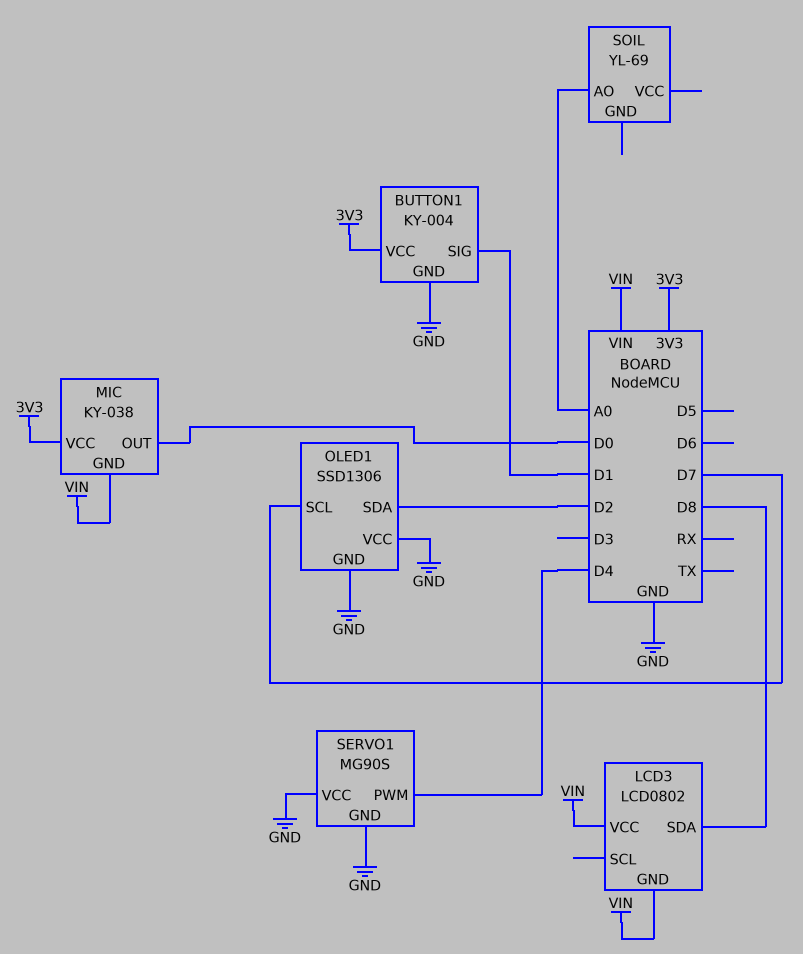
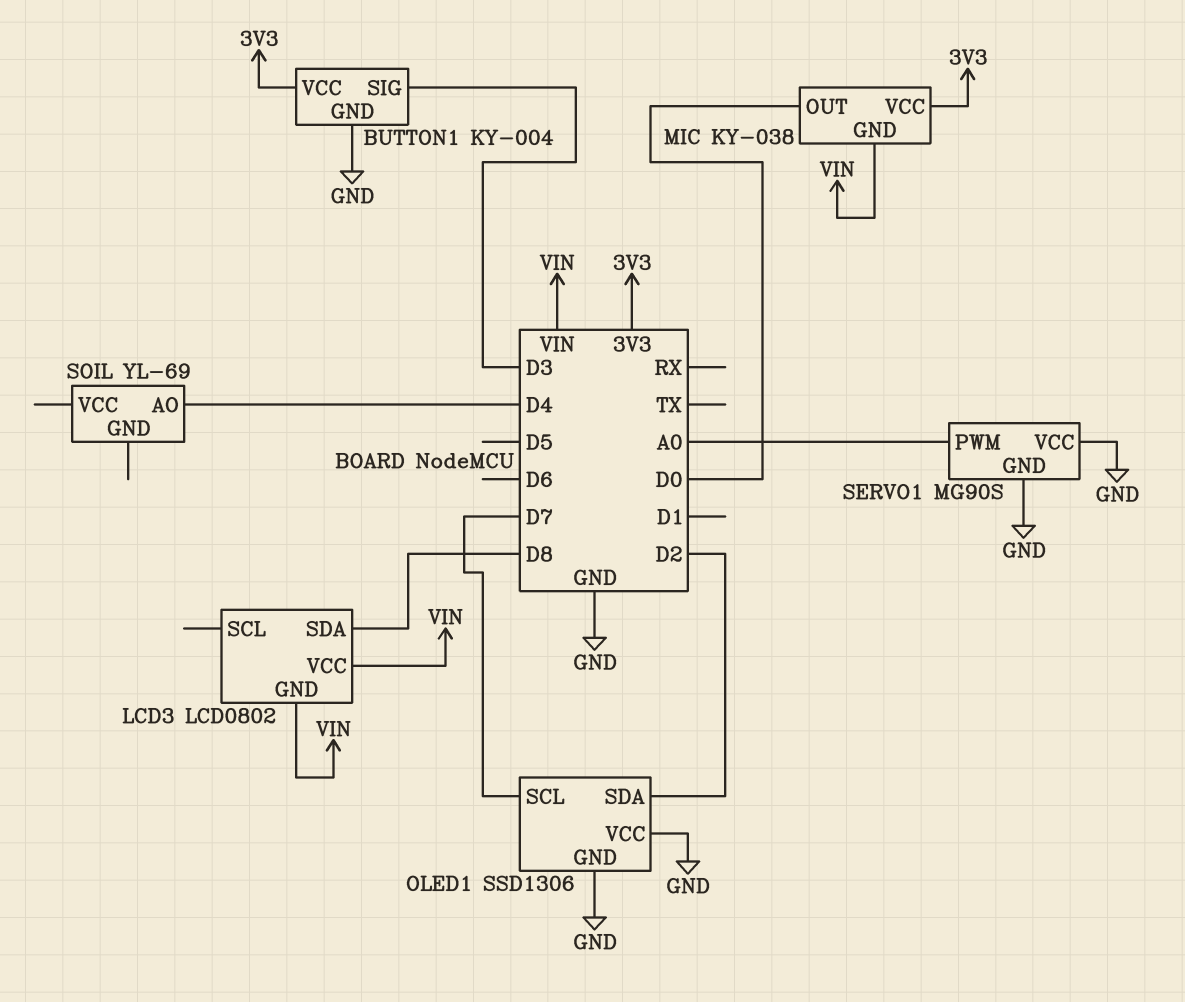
BUTTON1 pin SIG: D1 -> D3
SERVO1 pin PWM: D4 -> A0
SOIL pin AO: A0 -> D4

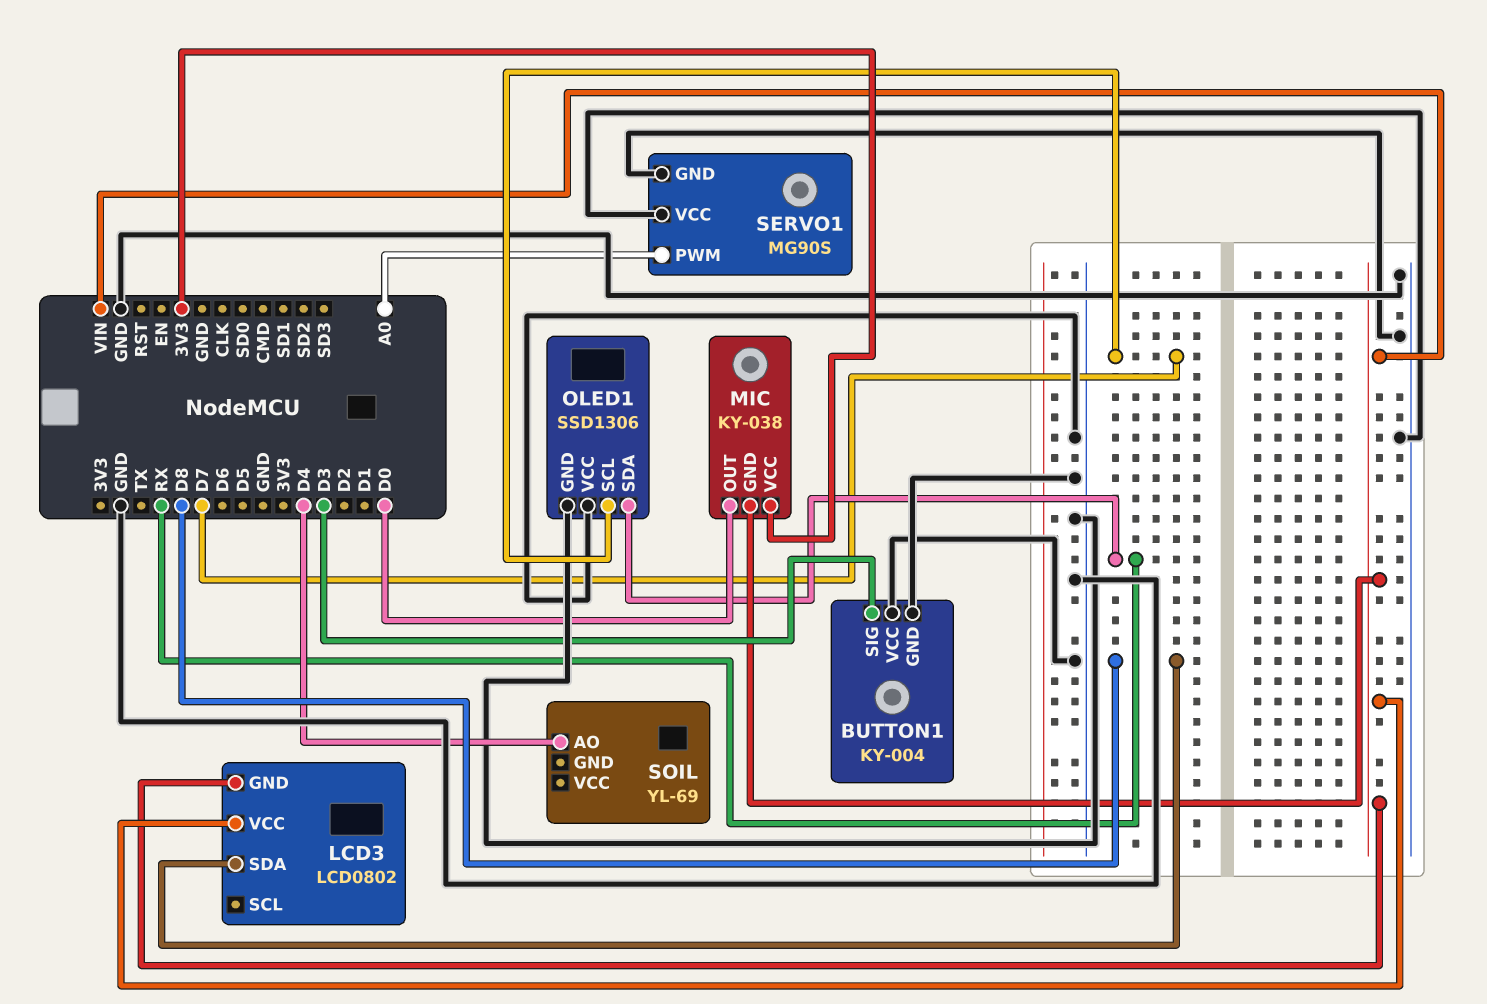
BUTTON1 pin VCC: 3V3 -> GND
OLED1 pin SDA: D2 -> RX

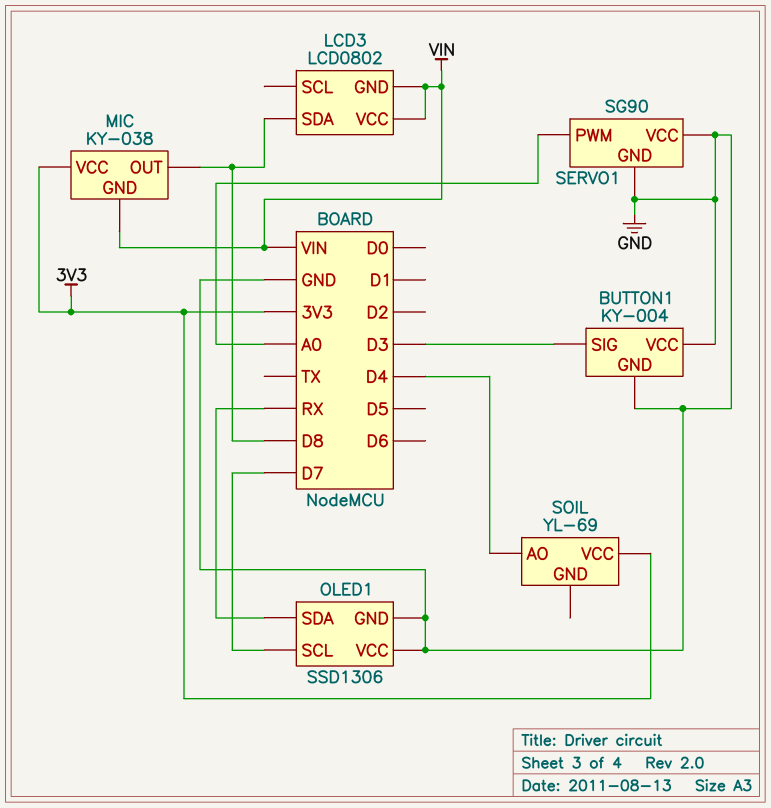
MIC pin OUT: D0 -> D8
SERVO1: MG90S -> SG90
SOIL pin VCC: none -> 3V3

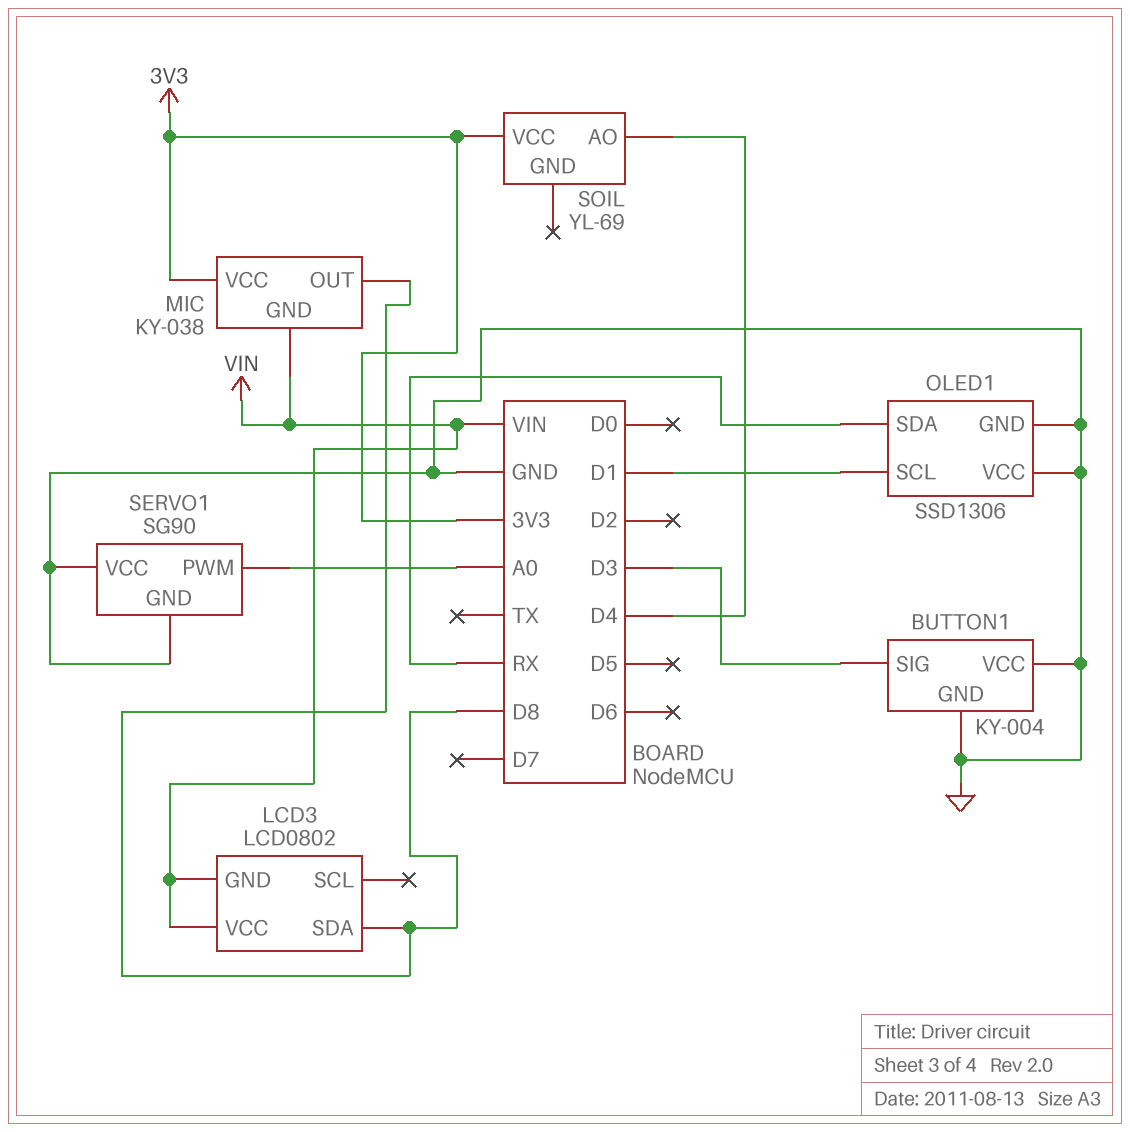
OLED1 pin SCL: D7 -> D1

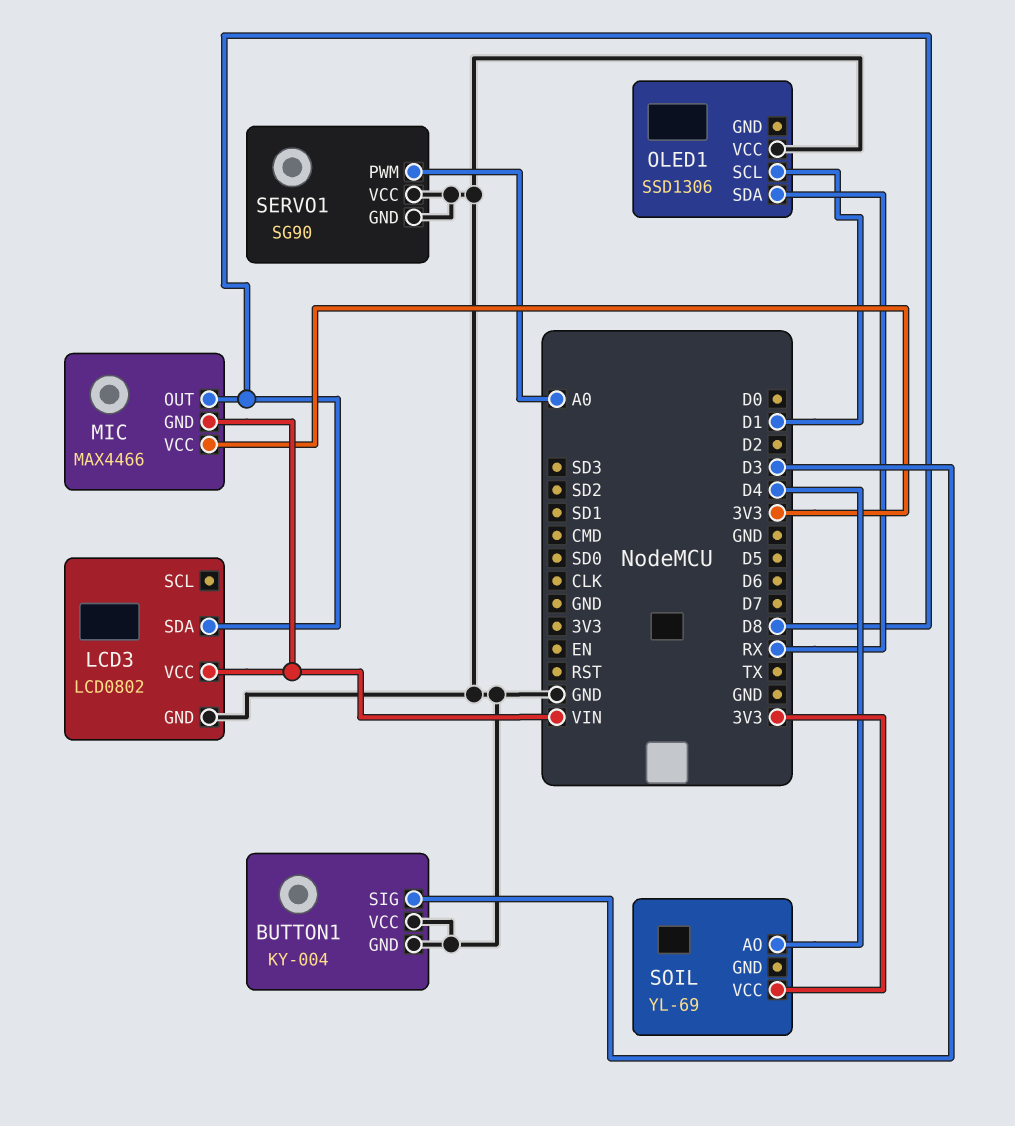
LCD3 pin GND: VIN -> GND
MIC: KY-038 -> MAX4466
OLED1 pin GND: GND -> none

